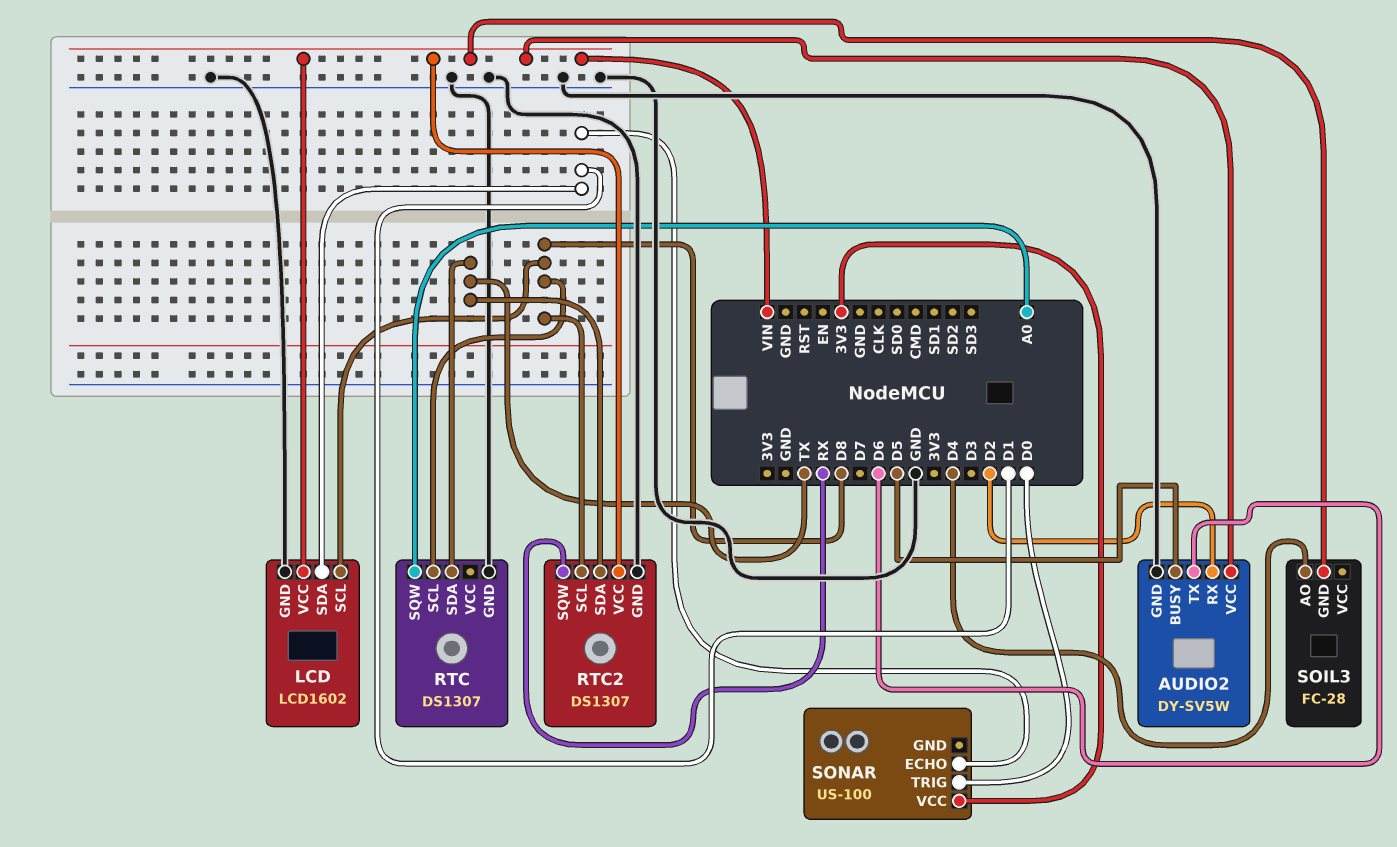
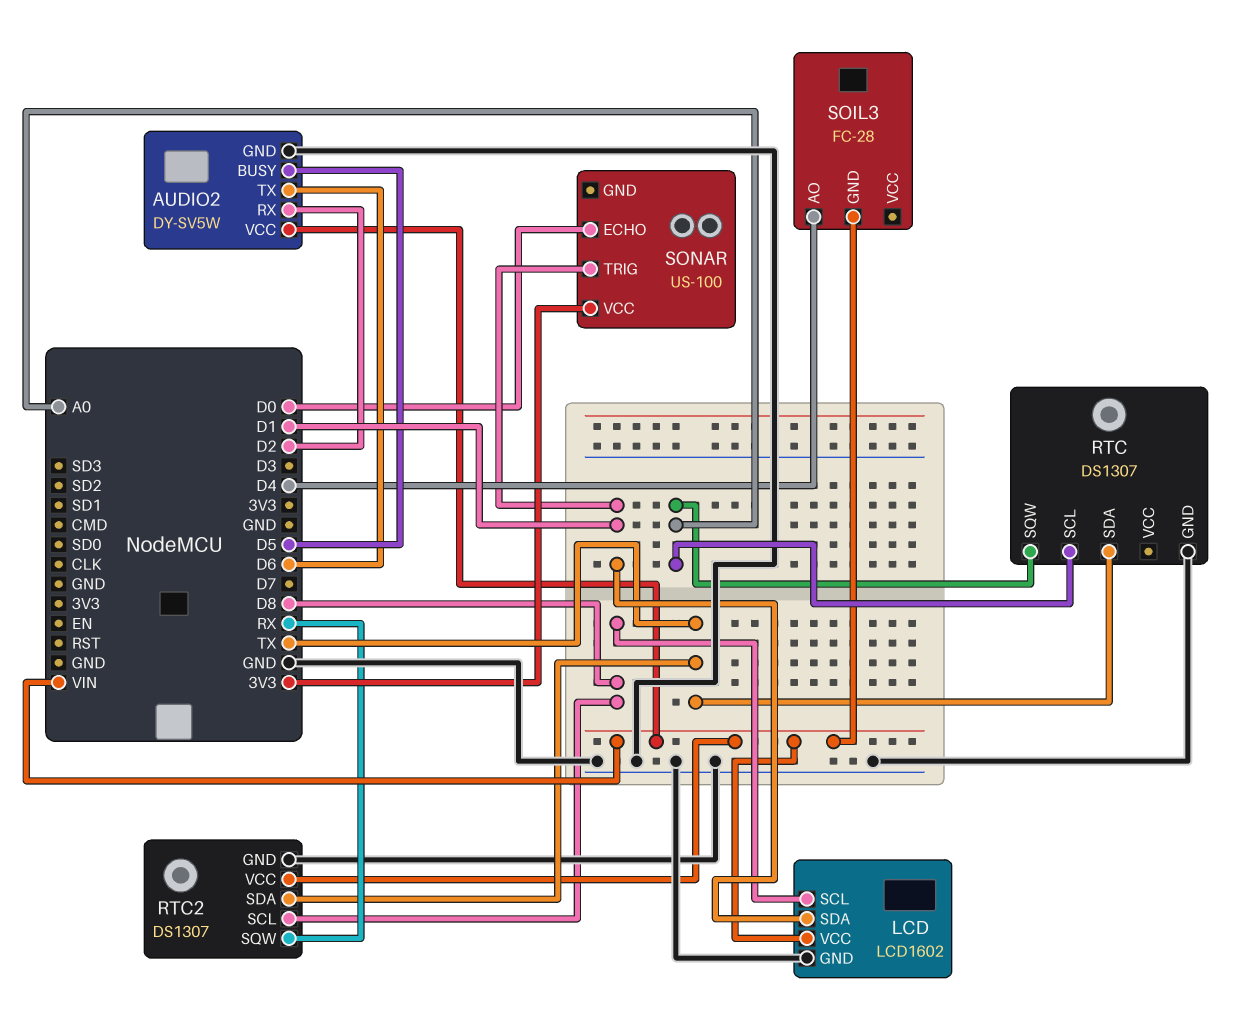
RTC pin SCL: D8 -> A0
SONAR pin ECHO: D1 -> D0
SONAR pin TRIG: D0 -> D1

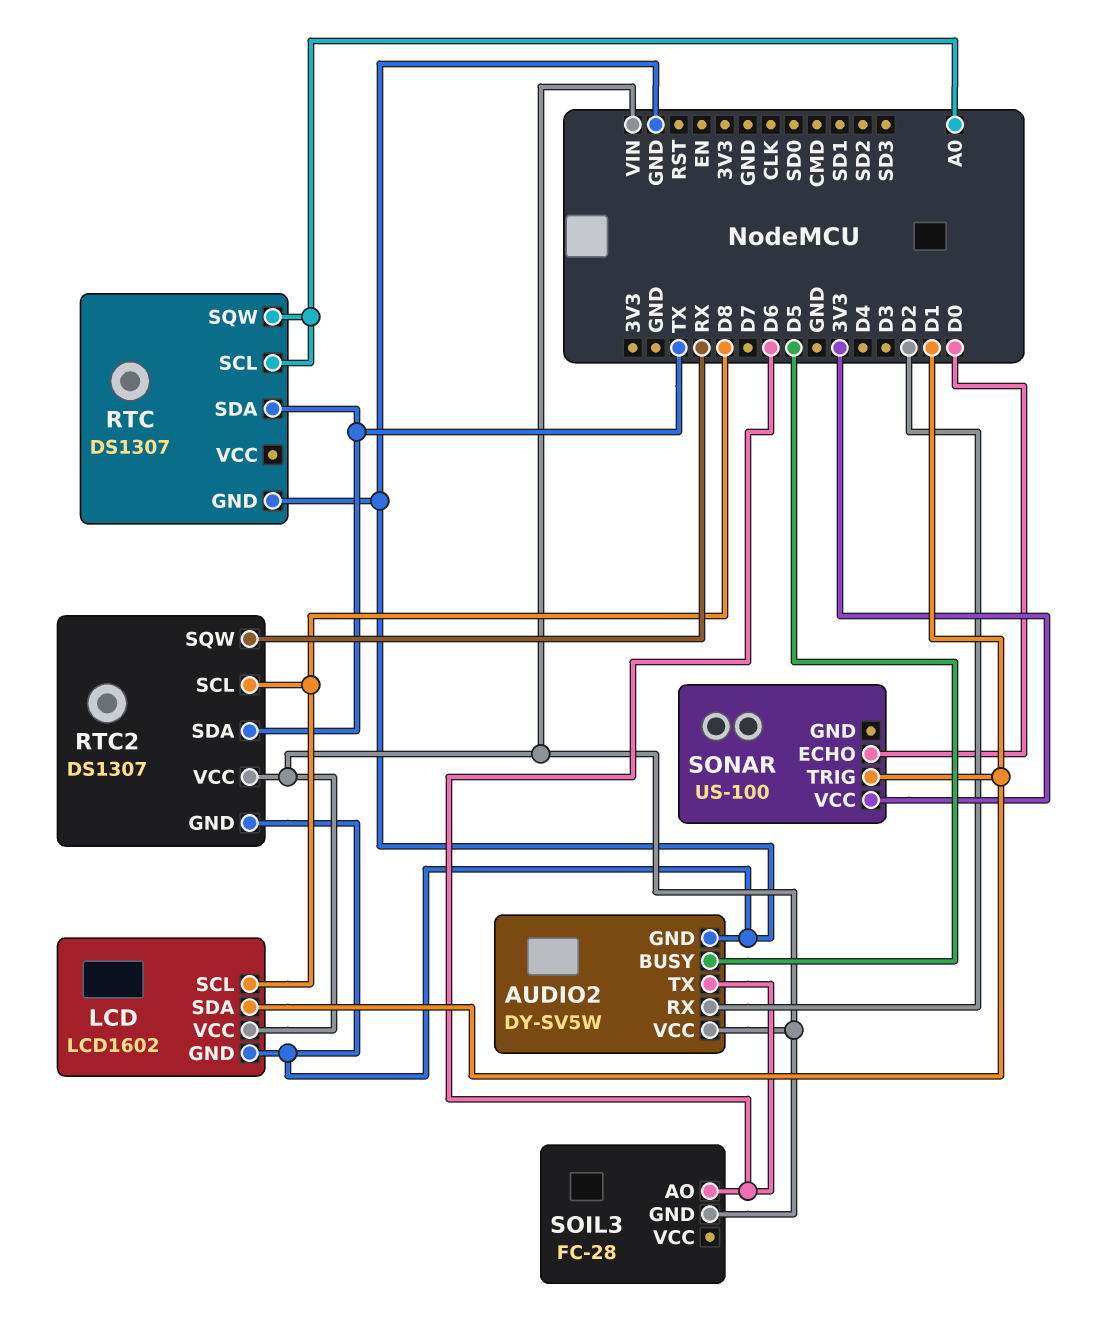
SOIL3 pin AO: D4 -> D6

